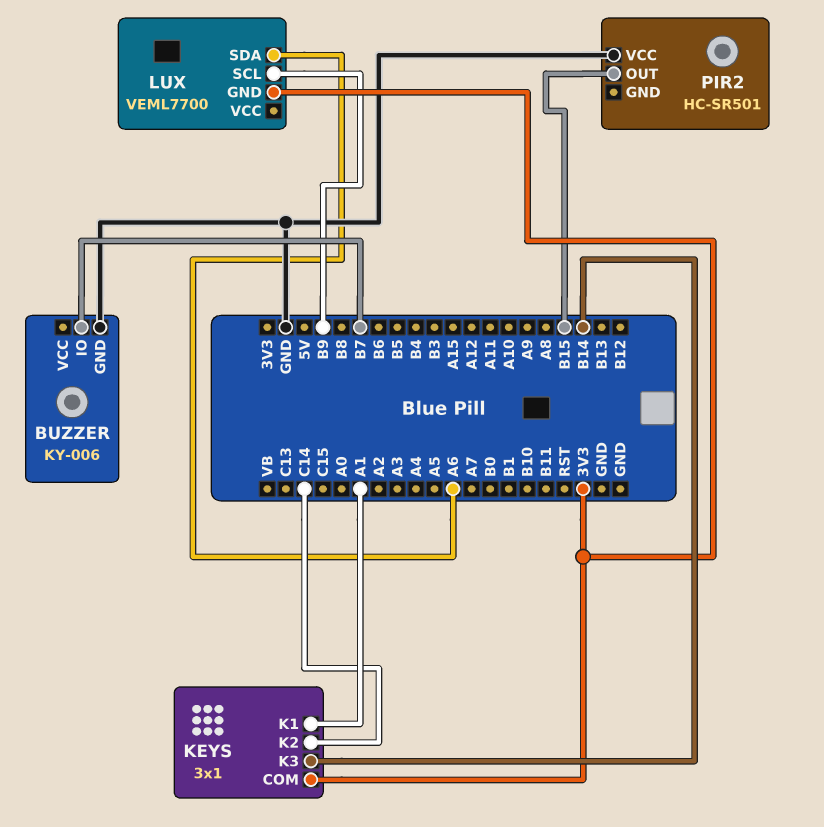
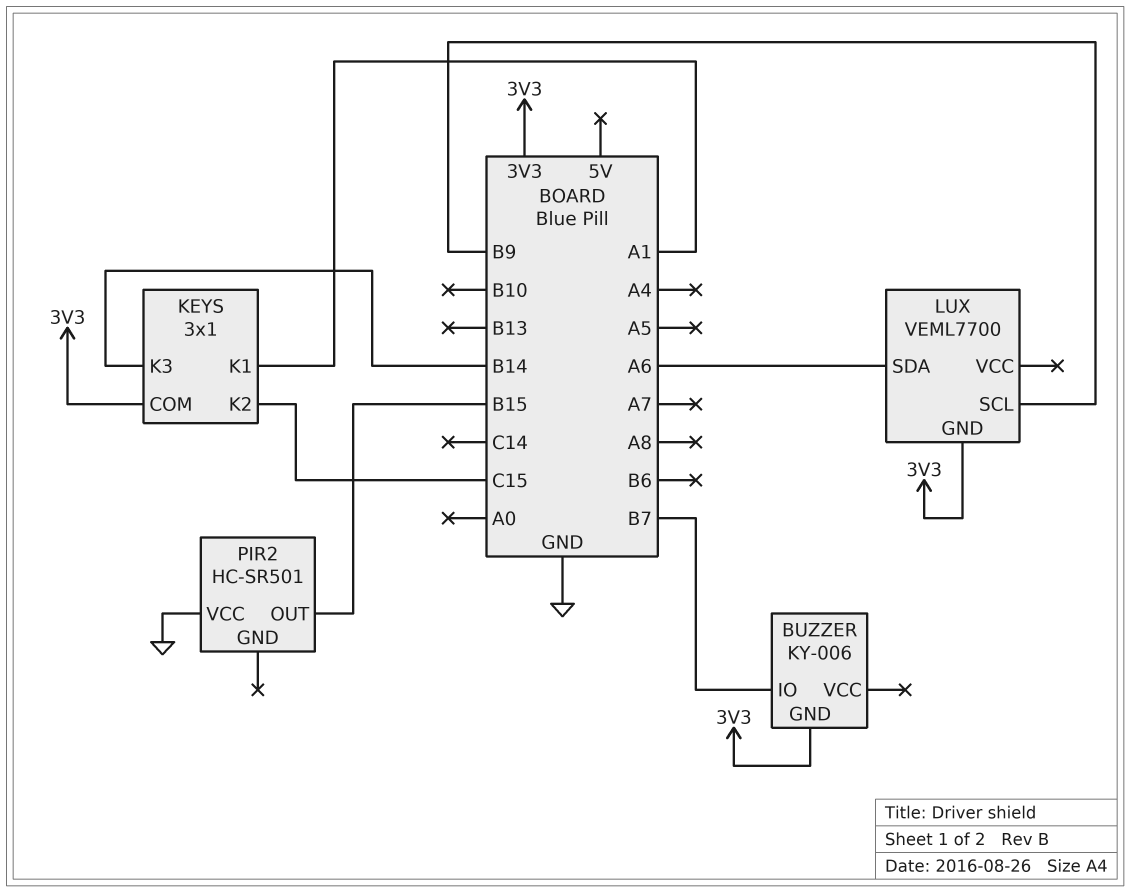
BUZZER pin GND: GND -> 3V3
KEYS pin K2: C14 -> C15

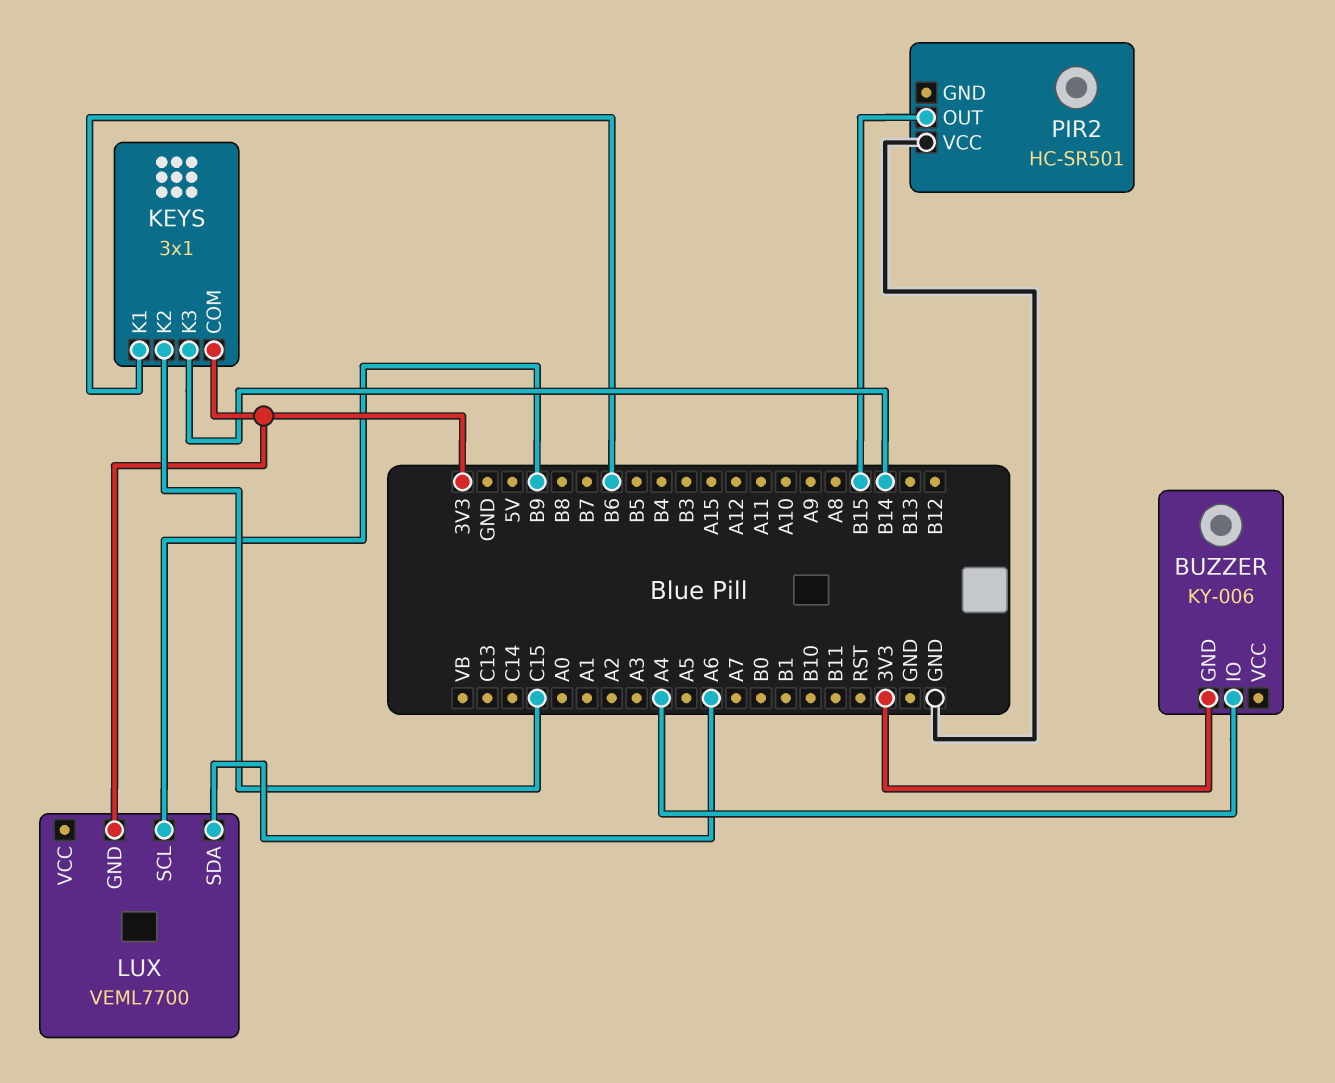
BUZZER pin IO: B7 -> A4
KEYS pin K1: A1 -> B6

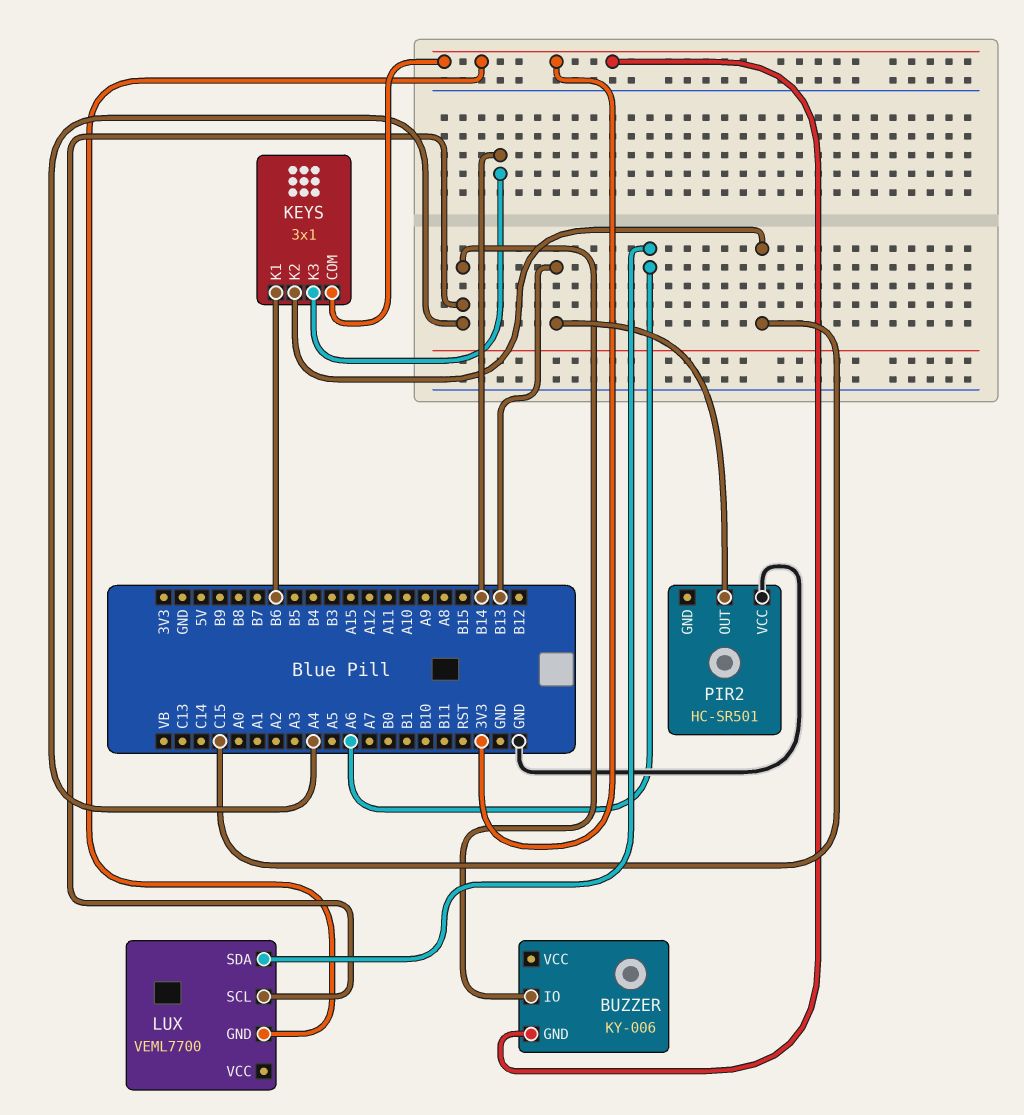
LUX pin SCL: B9 -> A4
PIR2 pin OUT: B15 -> B13

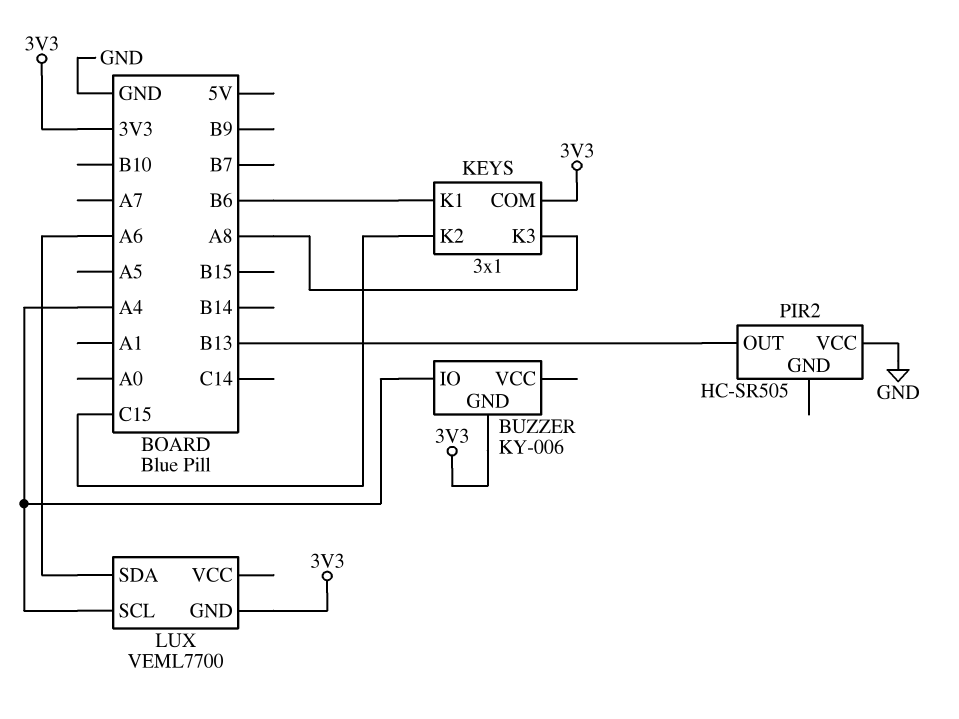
KEYS pin K3: B14 -> A8
PIR2: HC-SR501 -> HC-SR505

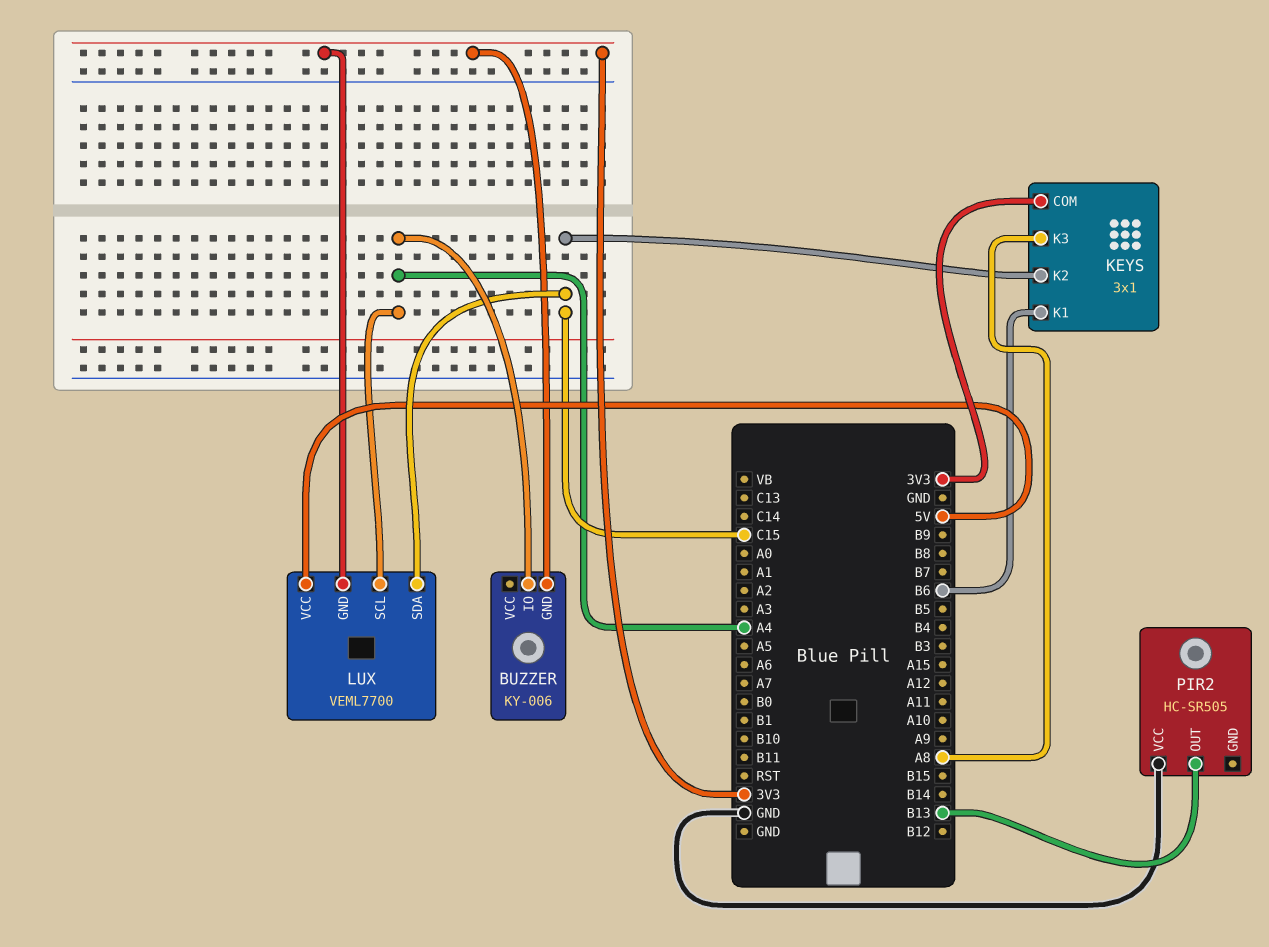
LUX pin SDA: A6 -> C15
LUX pin VCC: none -> 5V

